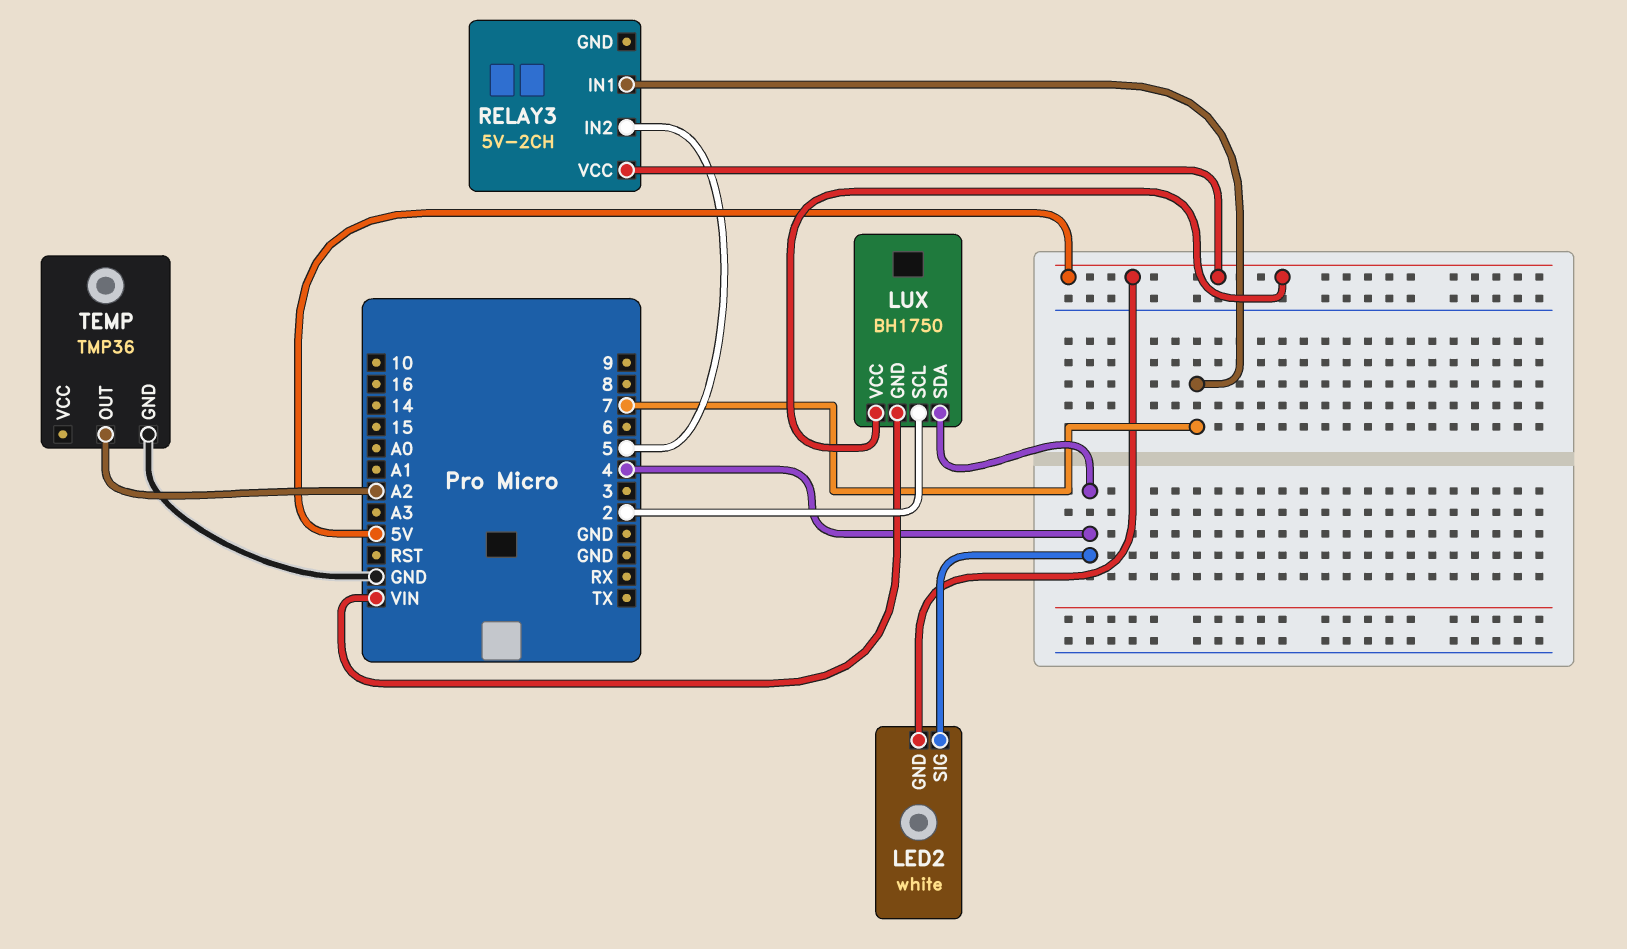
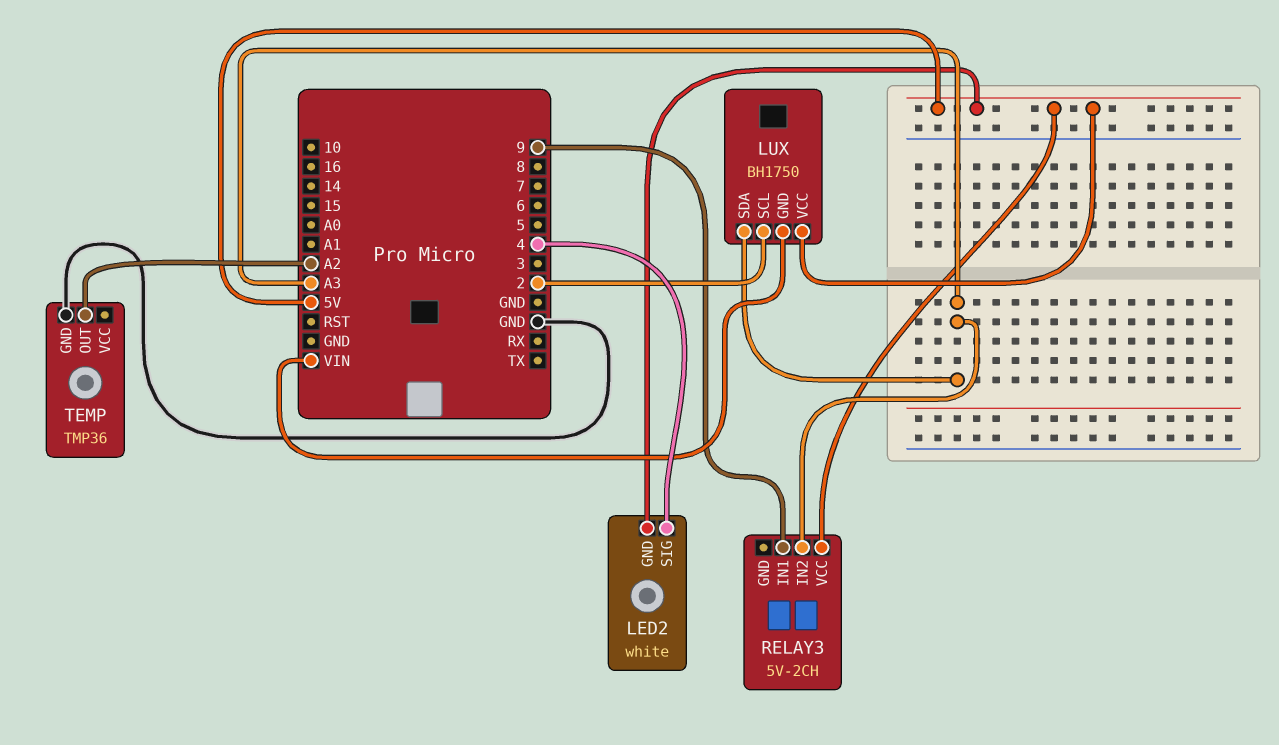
LUX pin SDA: 4 -> A3
RELAY3 pin IN1: 7 -> 9
RELAY3 pin IN2: 5 -> A3

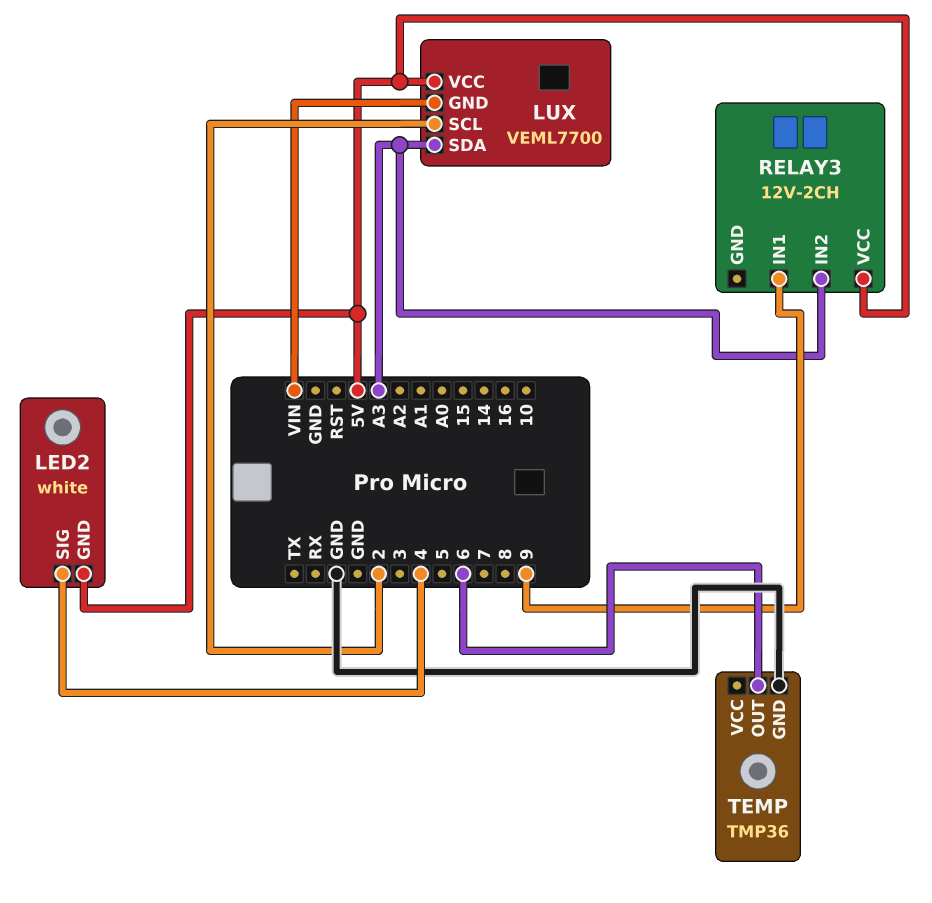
LUX: BH1750 -> VEML7700
RELAY3: 5V-2CH -> 12V-2CH
TEMP pin OUT: A2 -> 6

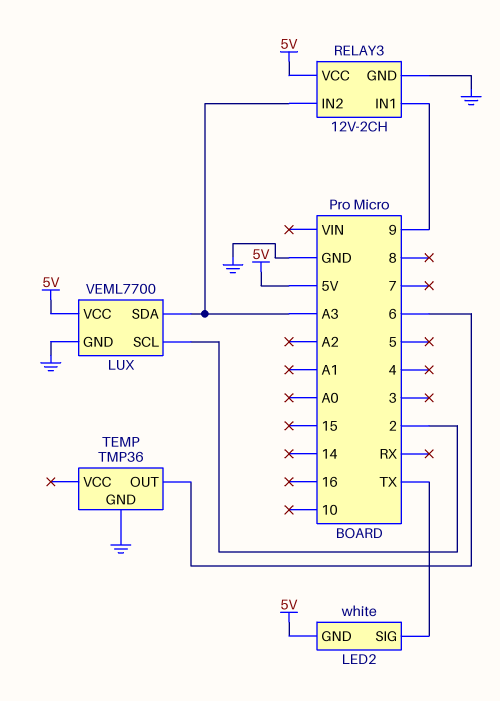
LED2 pin SIG: 4 -> TX
LUX pin GND: VIN -> GND
RELAY3 pin GND: none -> GND

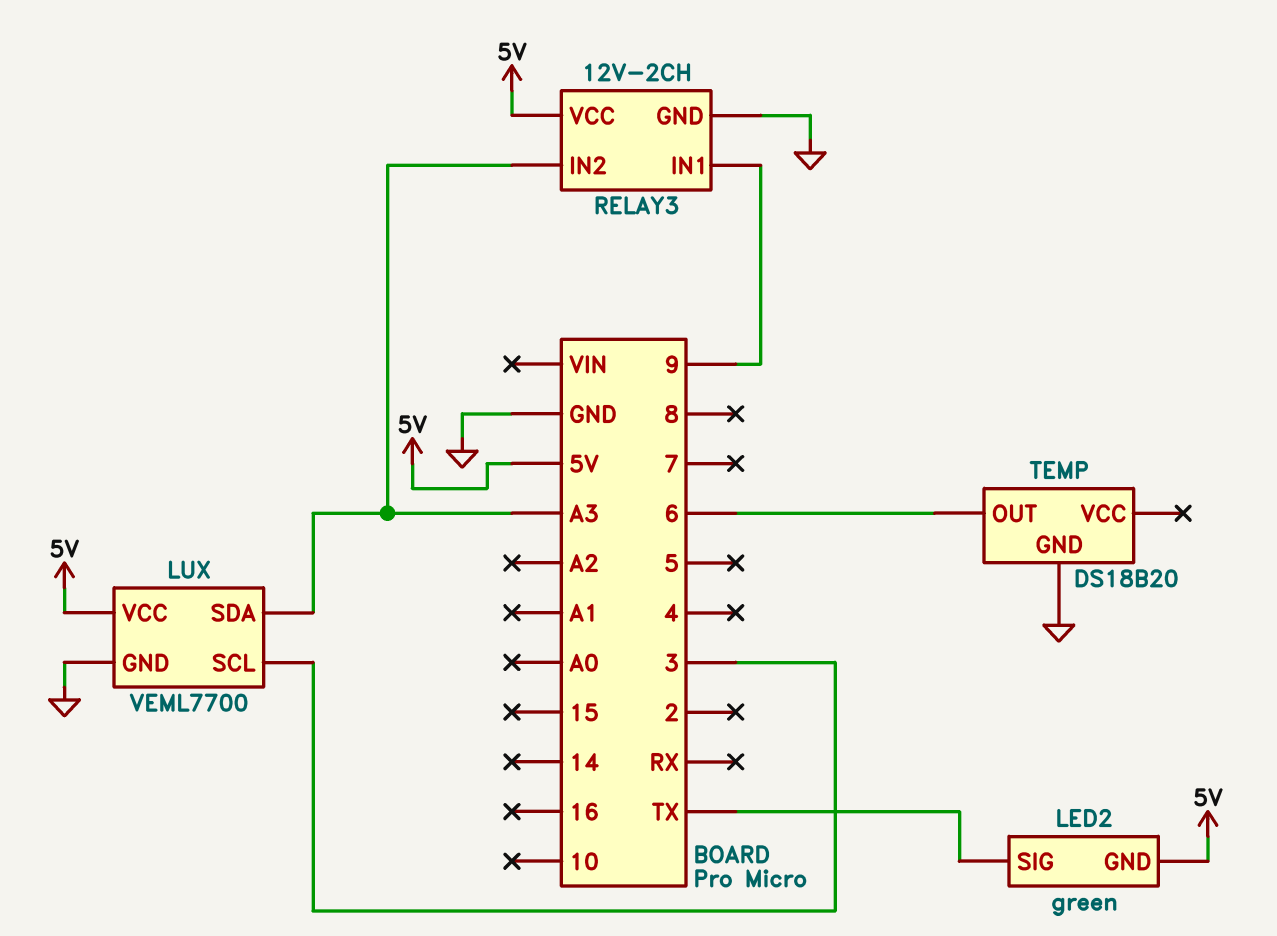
LED2: white -> green
LUX pin SCL: 2 -> 3
TEMP: TMP36 -> DS18B20

